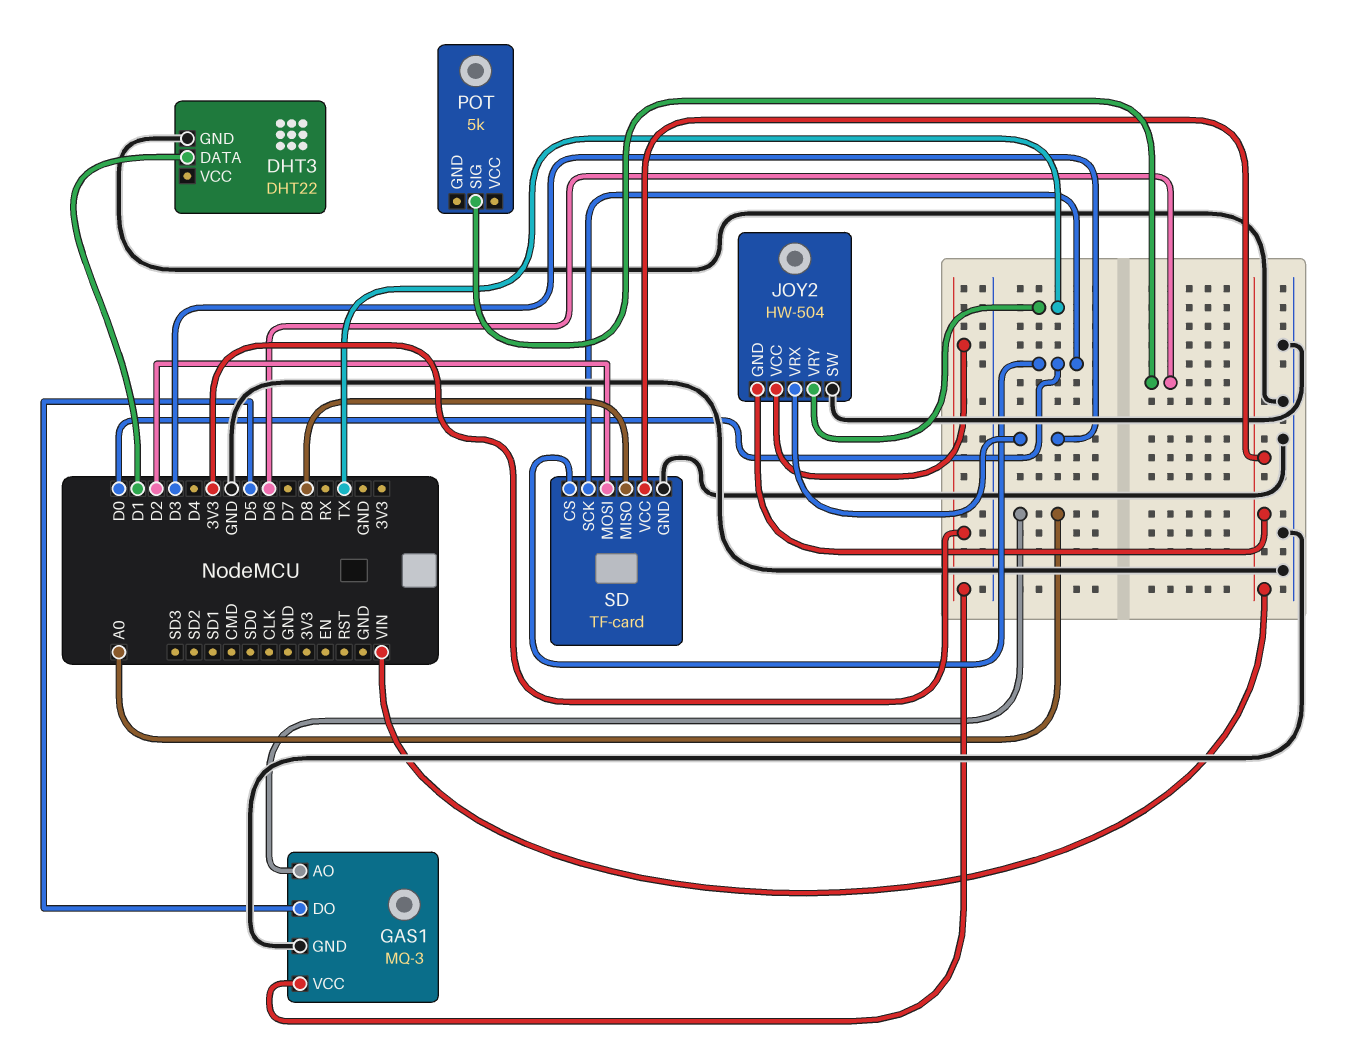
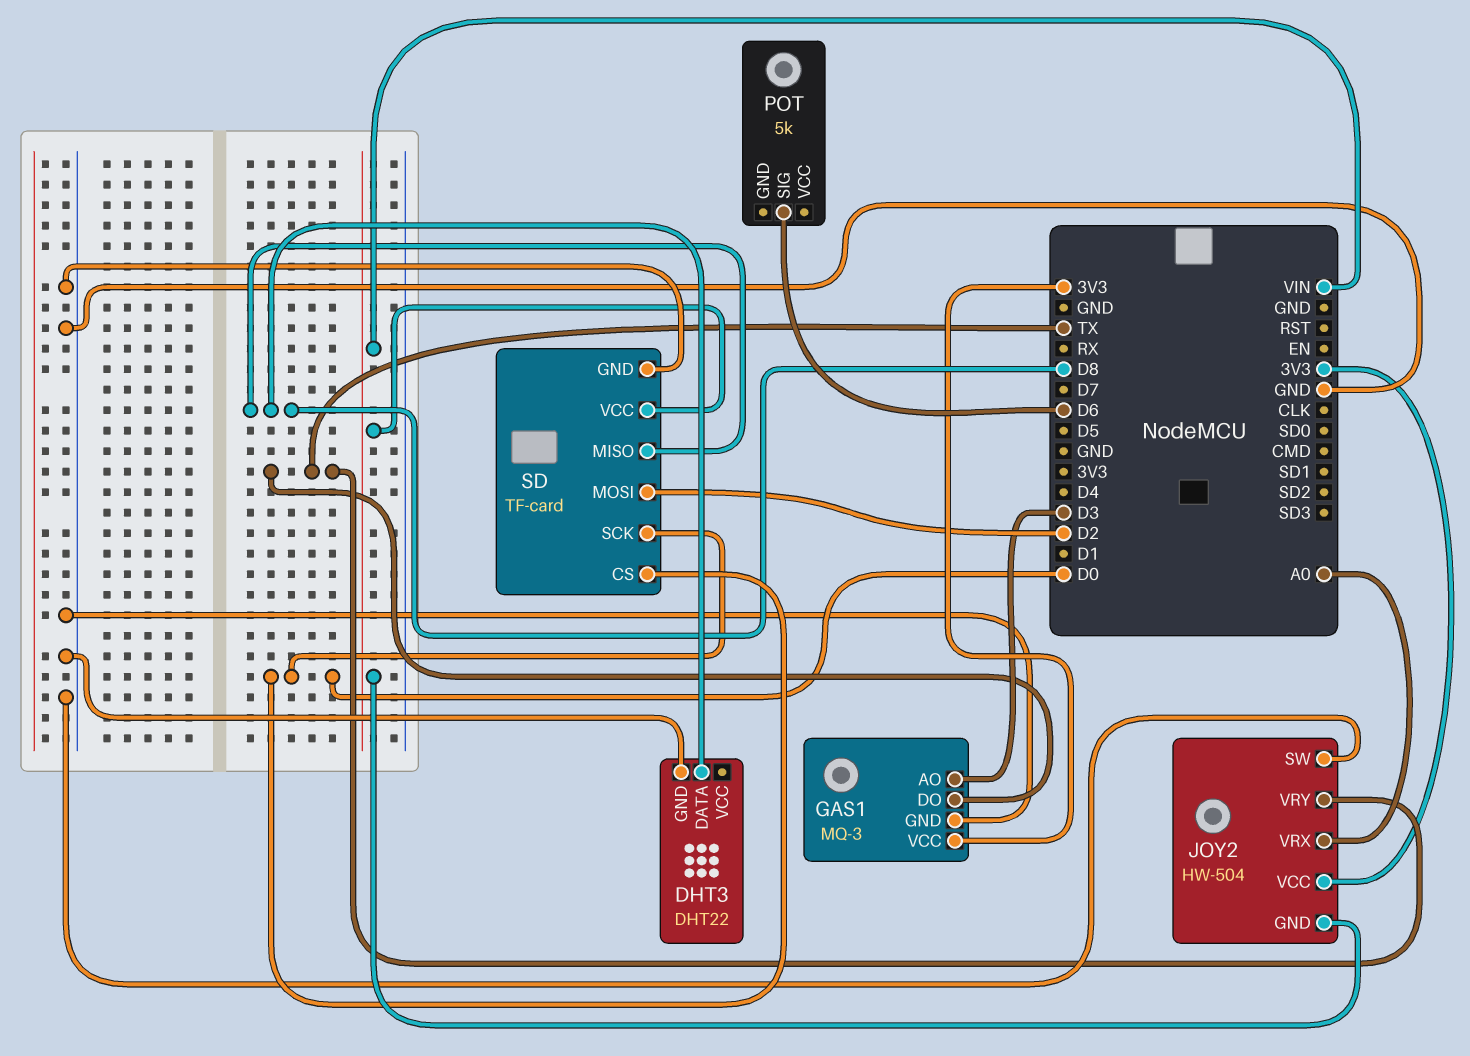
DHT3 pin DATA: D1 -> D8
GAS1 pin AO: A0 -> D3
GAS1 pin DO: D5 -> TX
JOY2 pin VRX: D3 -> A0

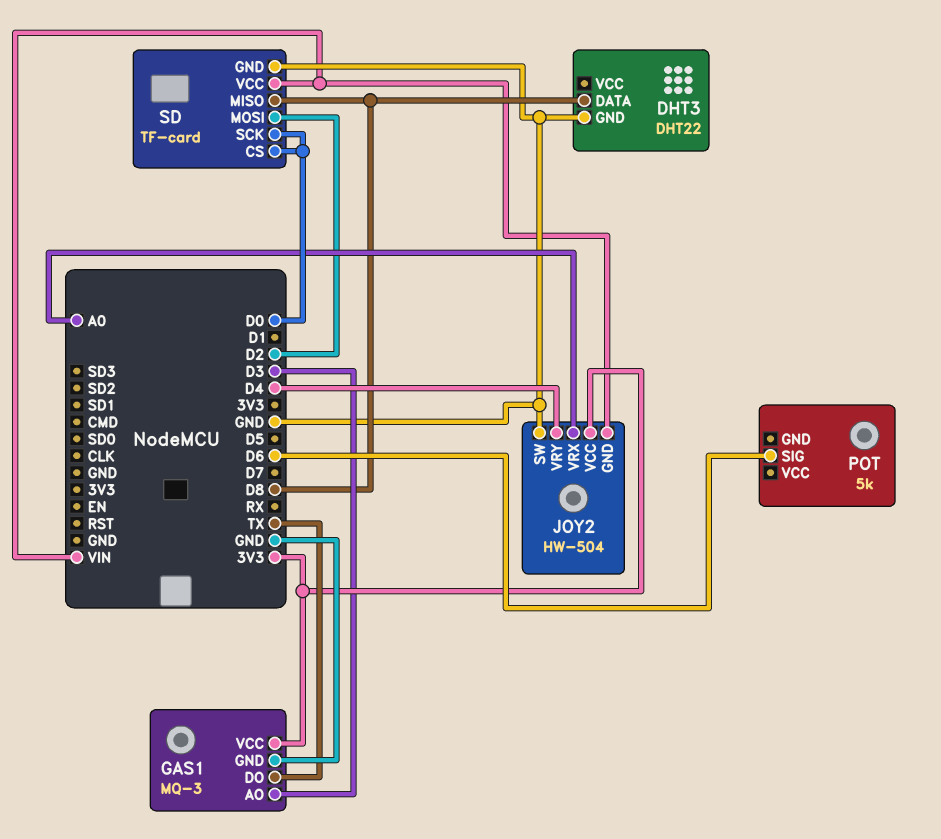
JOY2 pin VRY: TX -> D4

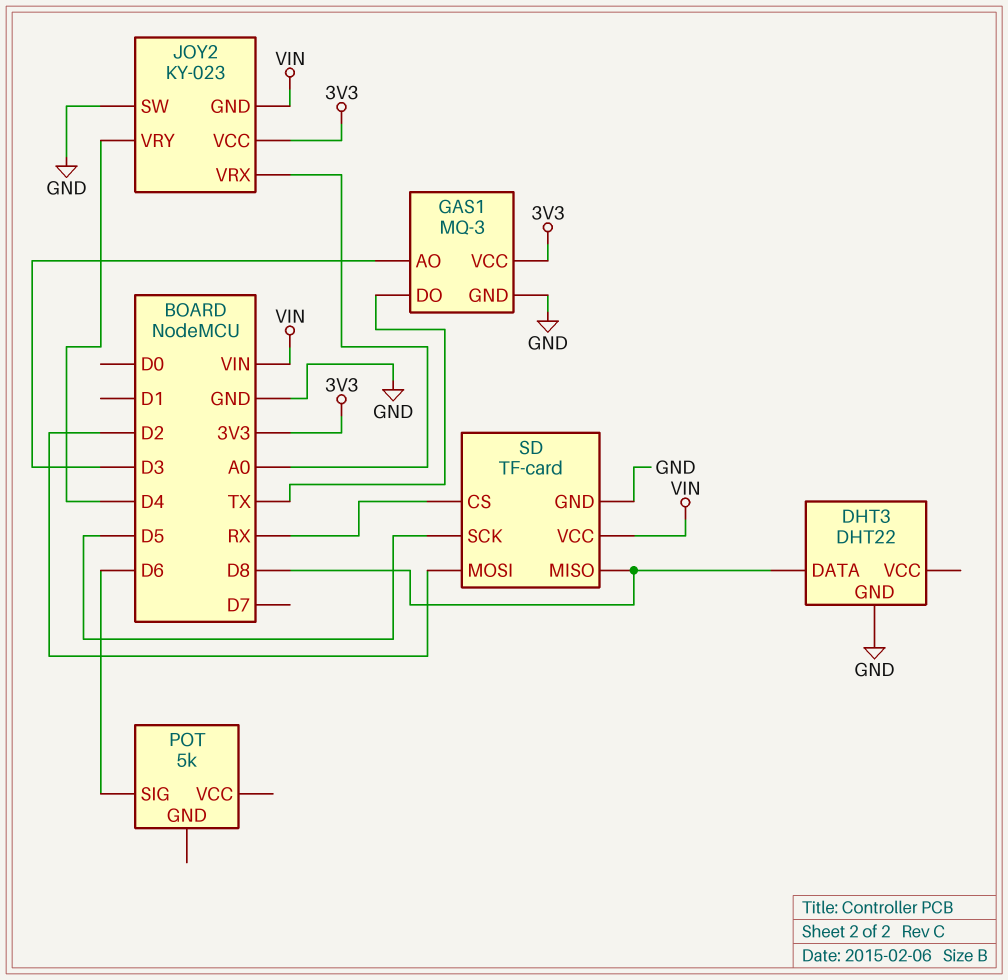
JOY2: HW-504 -> KY-023
SD pin CS: D0 -> RX
SD pin SCK: D0 -> D5

